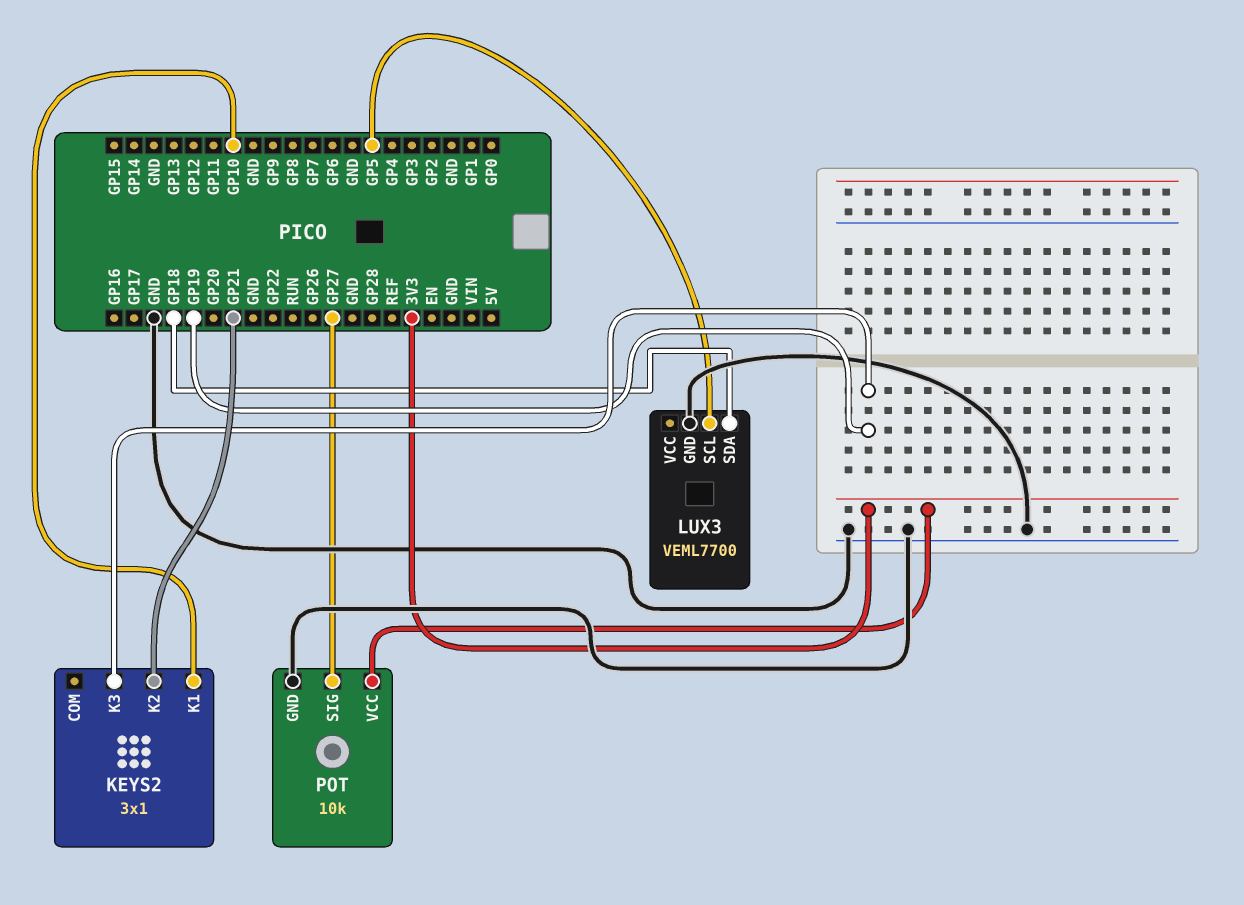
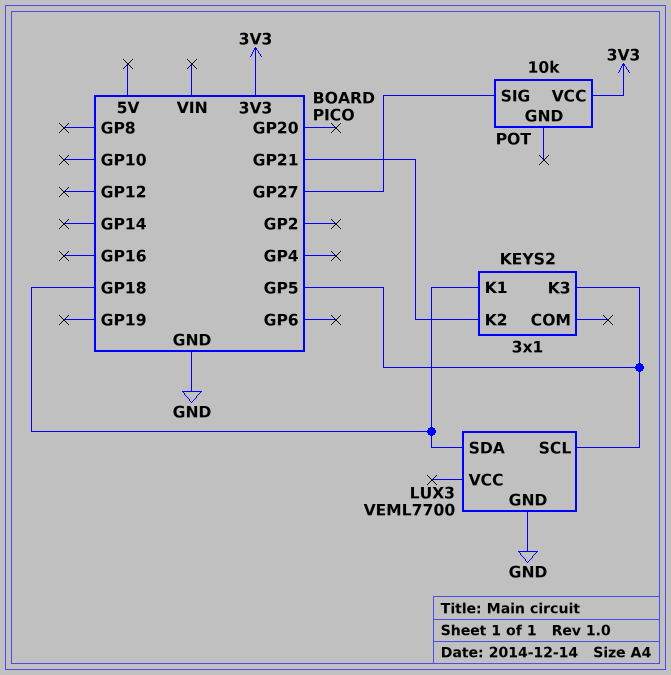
KEYS2 pin K1: GP10 -> GP18
KEYS2 pin K3: GP19 -> GP5
POT pin GND: GND -> none

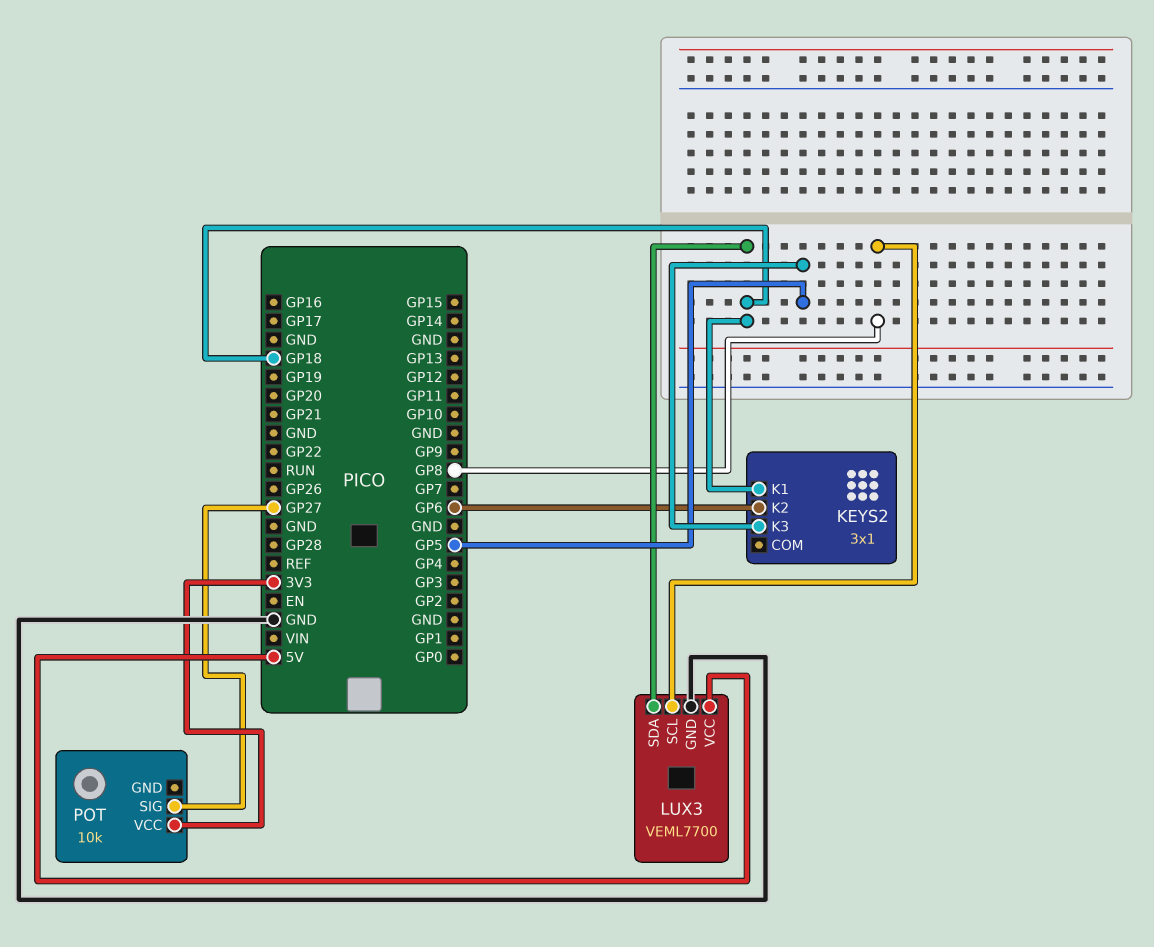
KEYS2 pin K2: GP21 -> GP6
LUX3 pin SCL: GP5 -> GP8
LUX3 pin VCC: none -> 5V

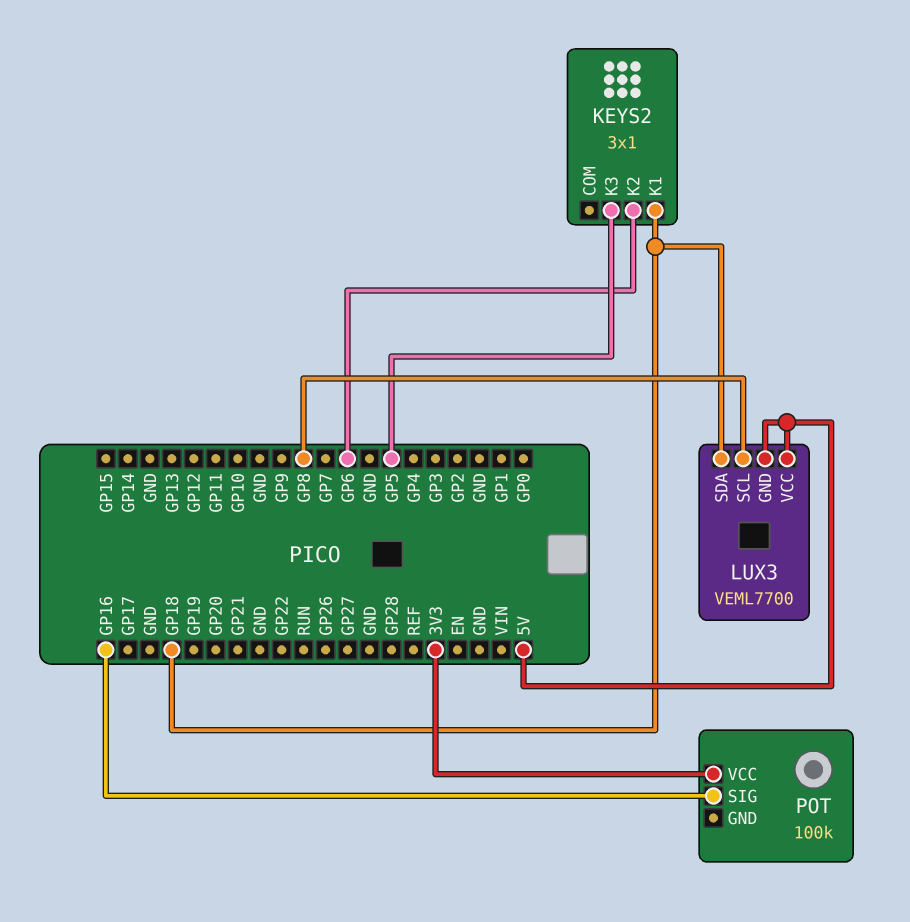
LUX3 pin GND: GND -> 5V
POT: 10k -> 100k
POT pin SIG: GP27 -> GP16

